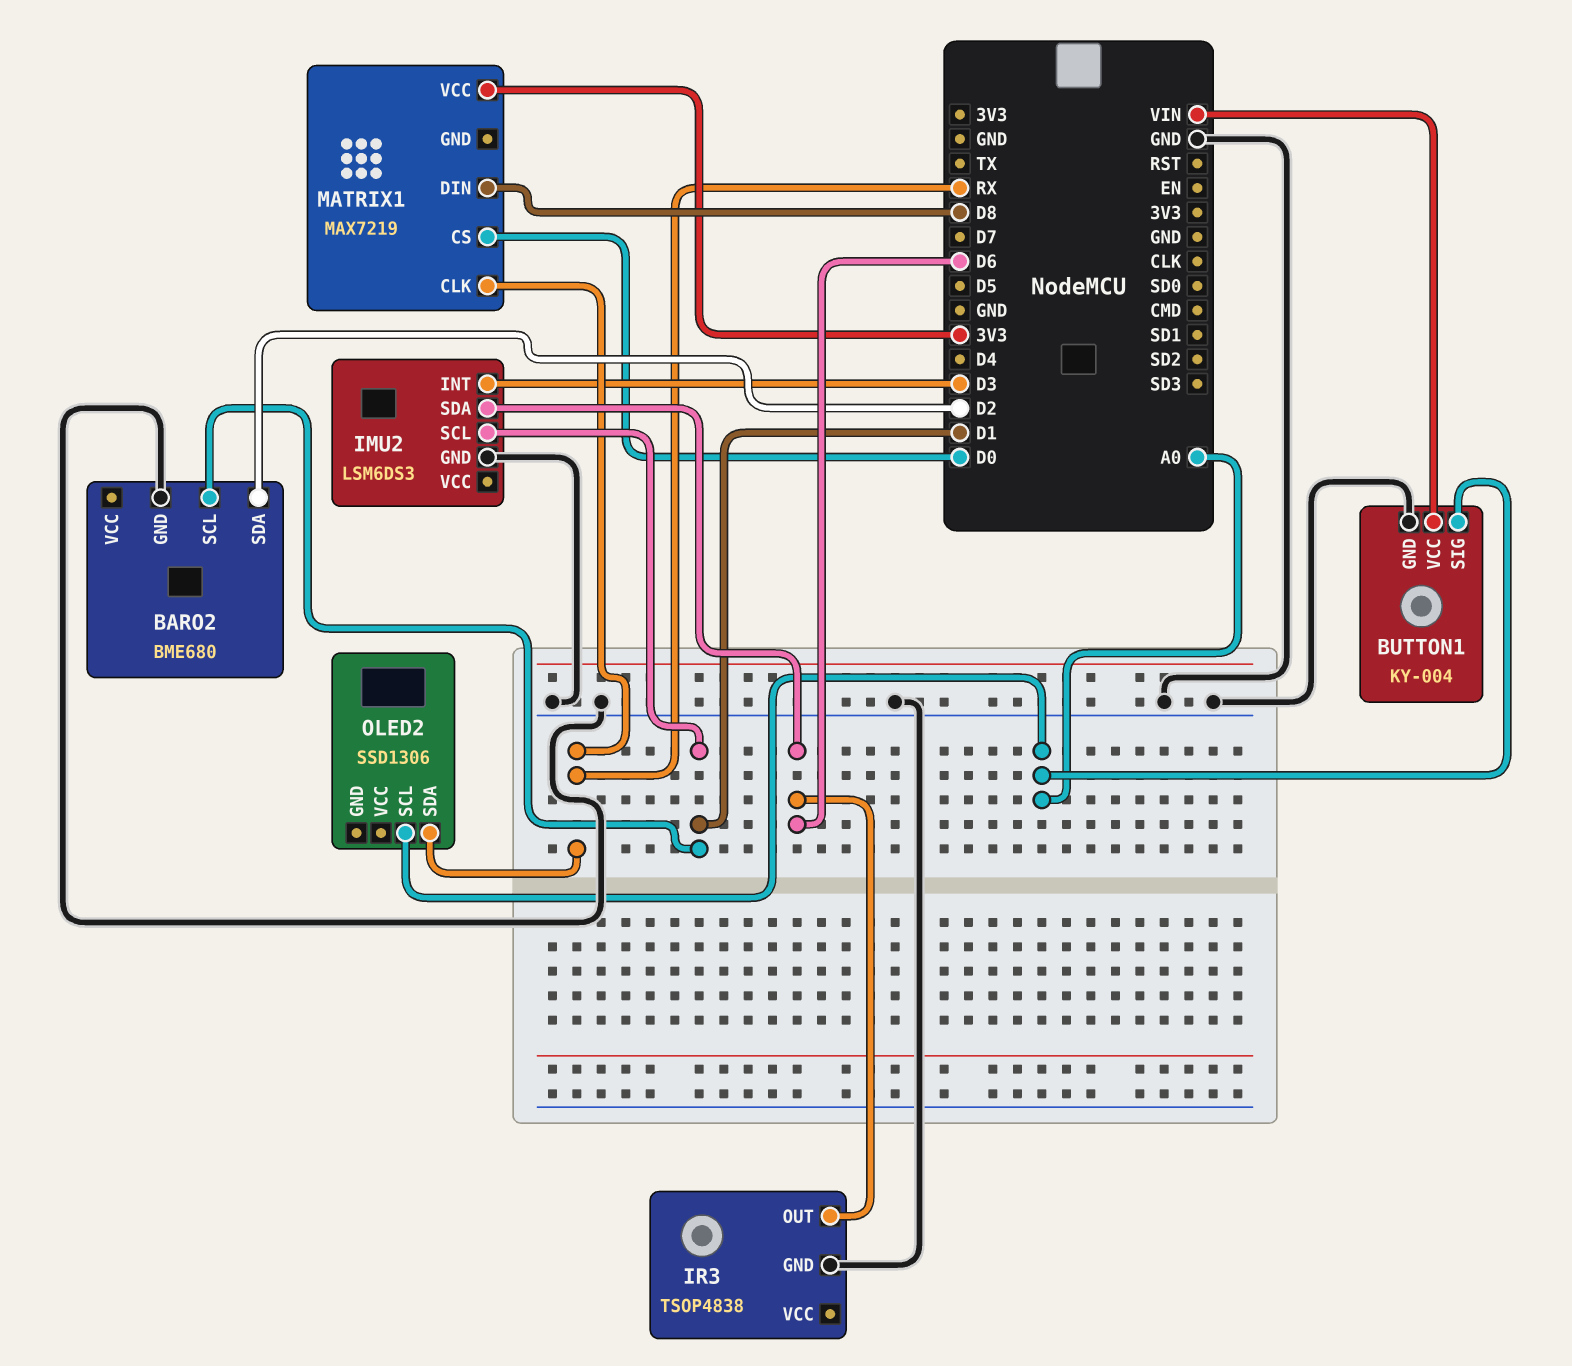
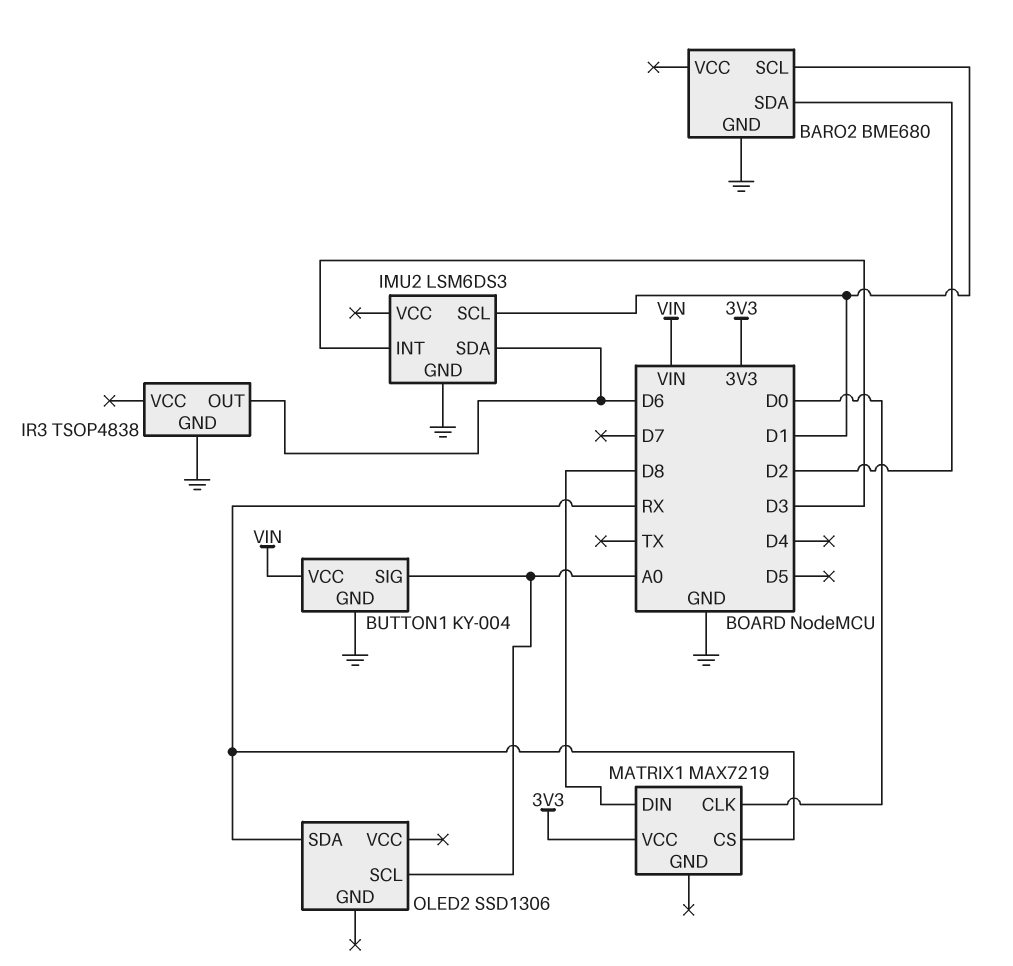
MATRIX1 pin CLK: RX -> D0
MATRIX1 pin CS: D0 -> RX

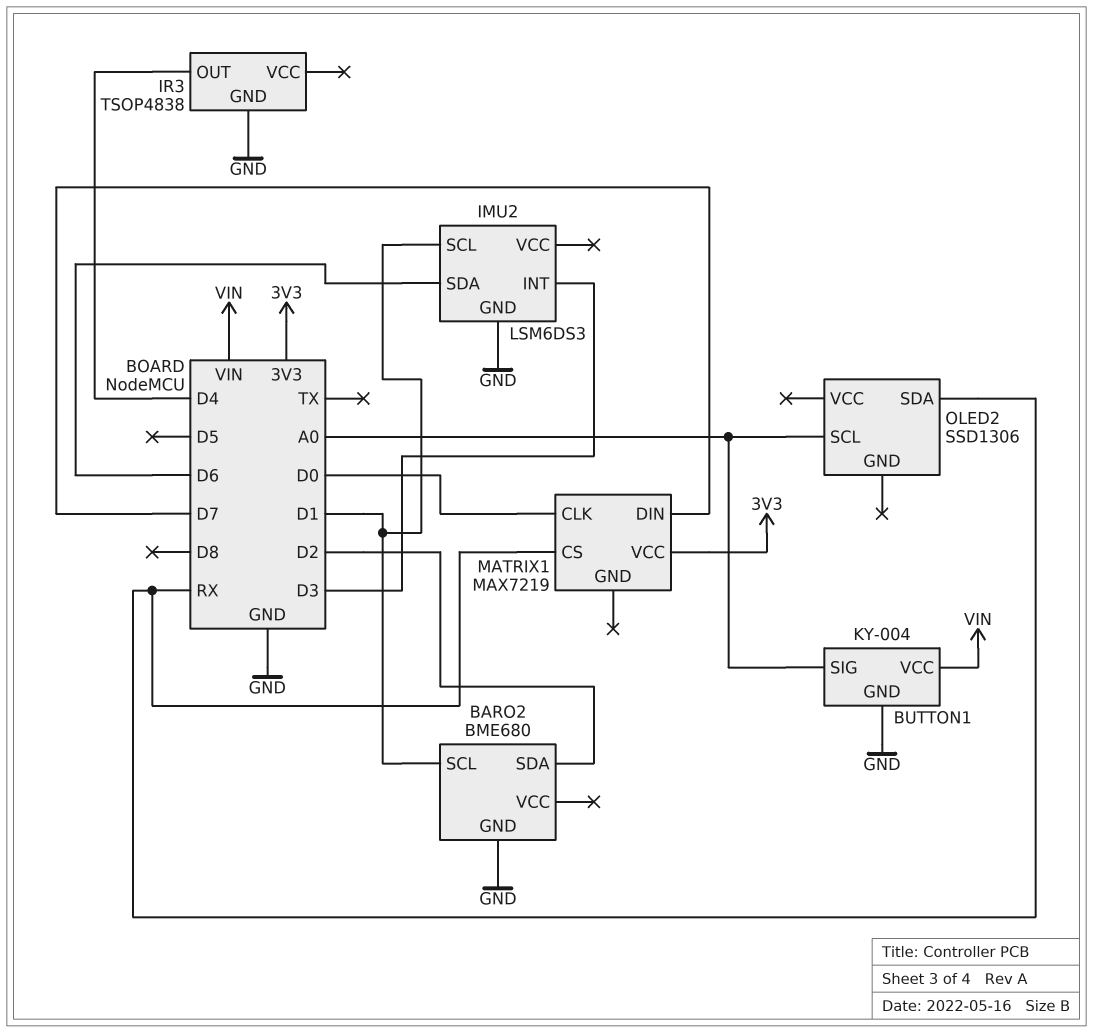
IR3 pin OUT: D6 -> D4
MATRIX1 pin DIN: D8 -> D7

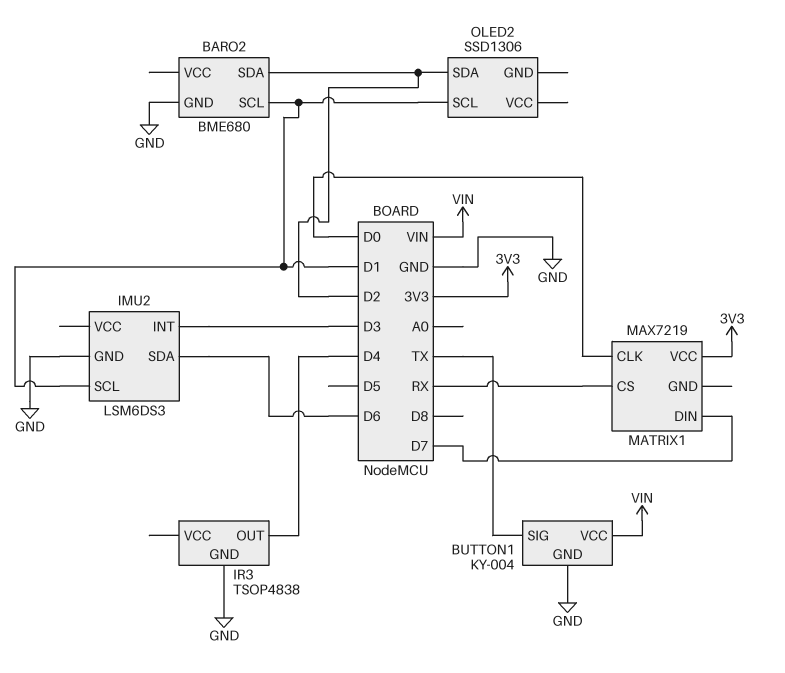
BUTTON1 pin SIG: A0 -> TX
OLED2 pin SCL: A0 -> D1
OLED2 pin SDA: RX -> D2

